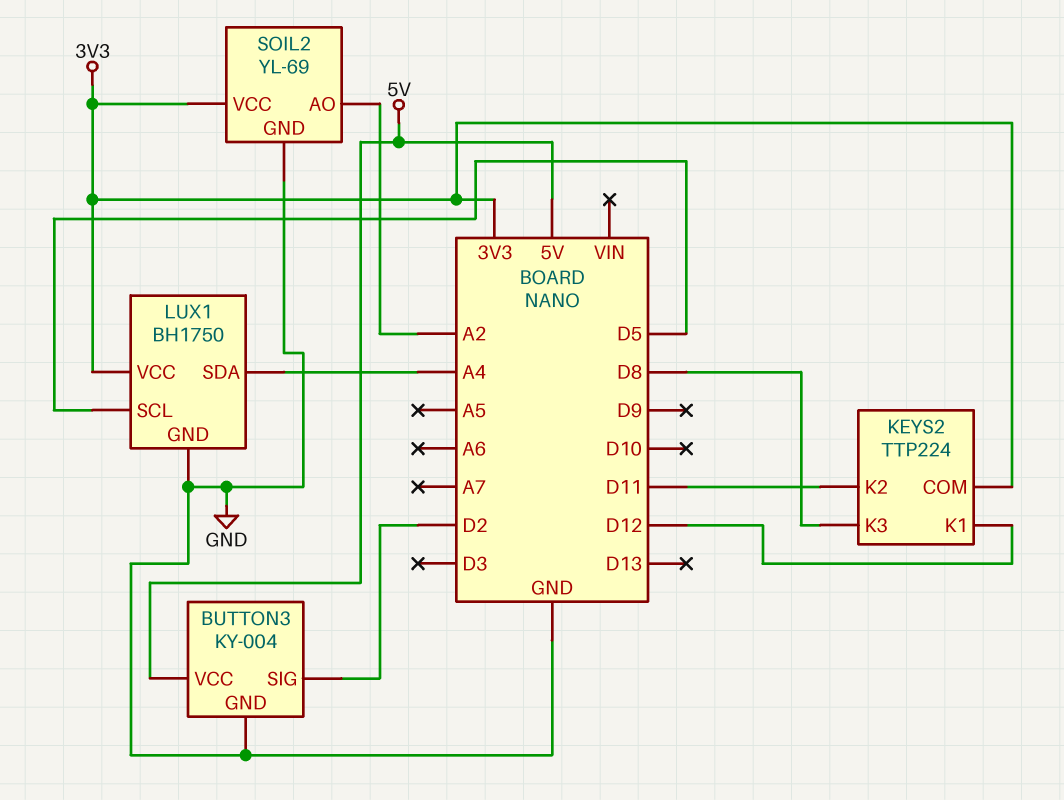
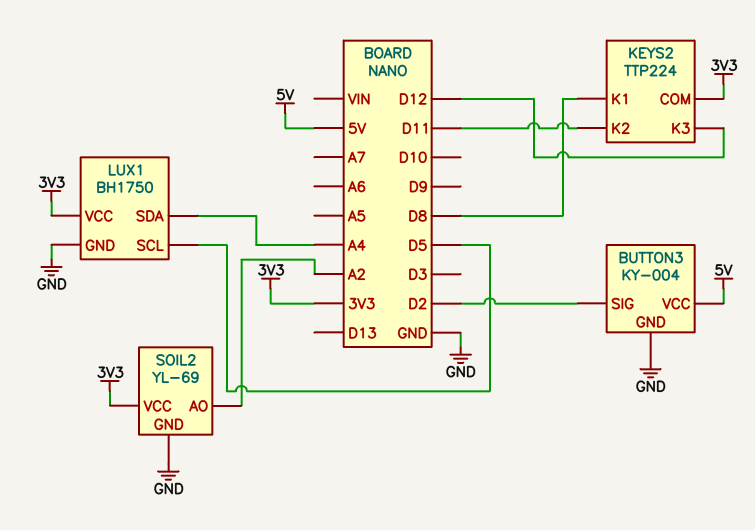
KEYS2 pin K1: D12 -> D8
KEYS2 pin K3: D8 -> D12

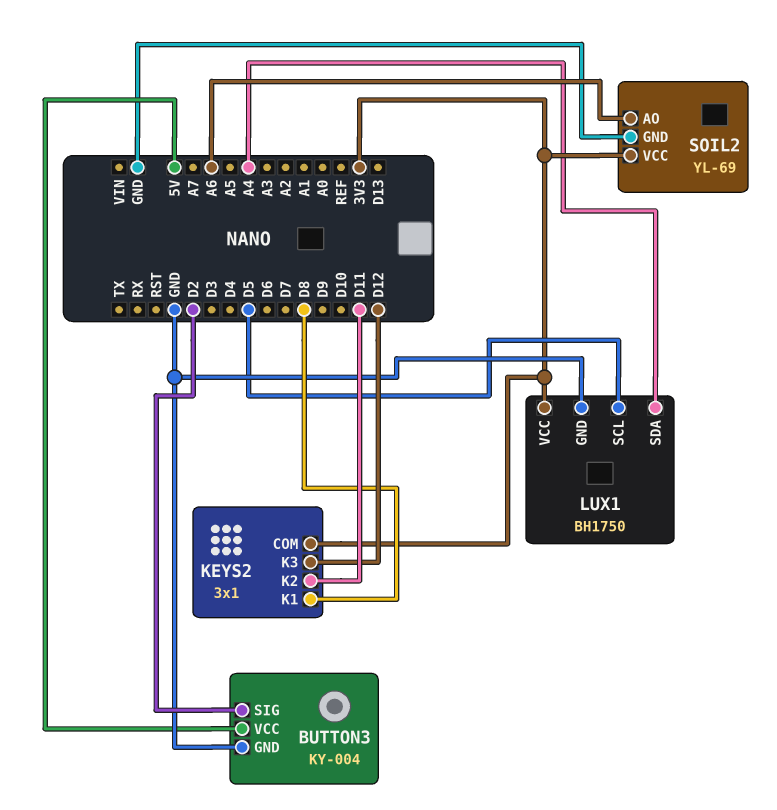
KEYS2: TTP224 -> 3x1
SOIL2 pin AO: A2 -> A6

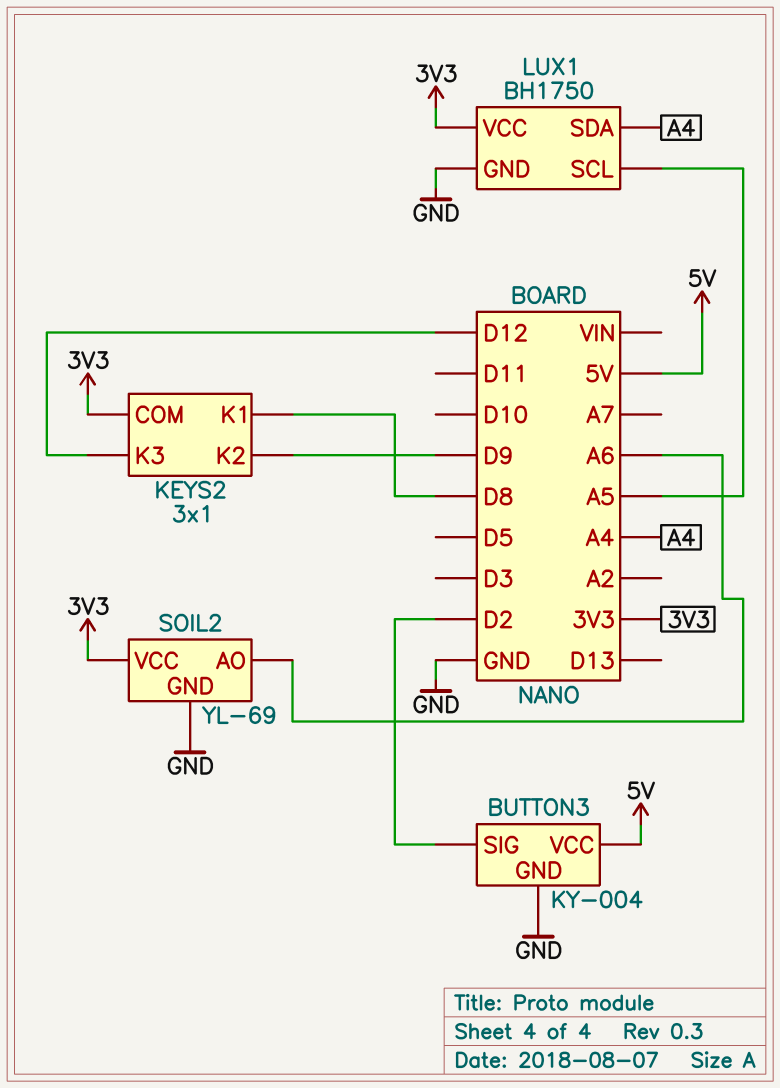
KEYS2 pin K2: D11 -> D9
LUX1 pin SCL: D5 -> A5

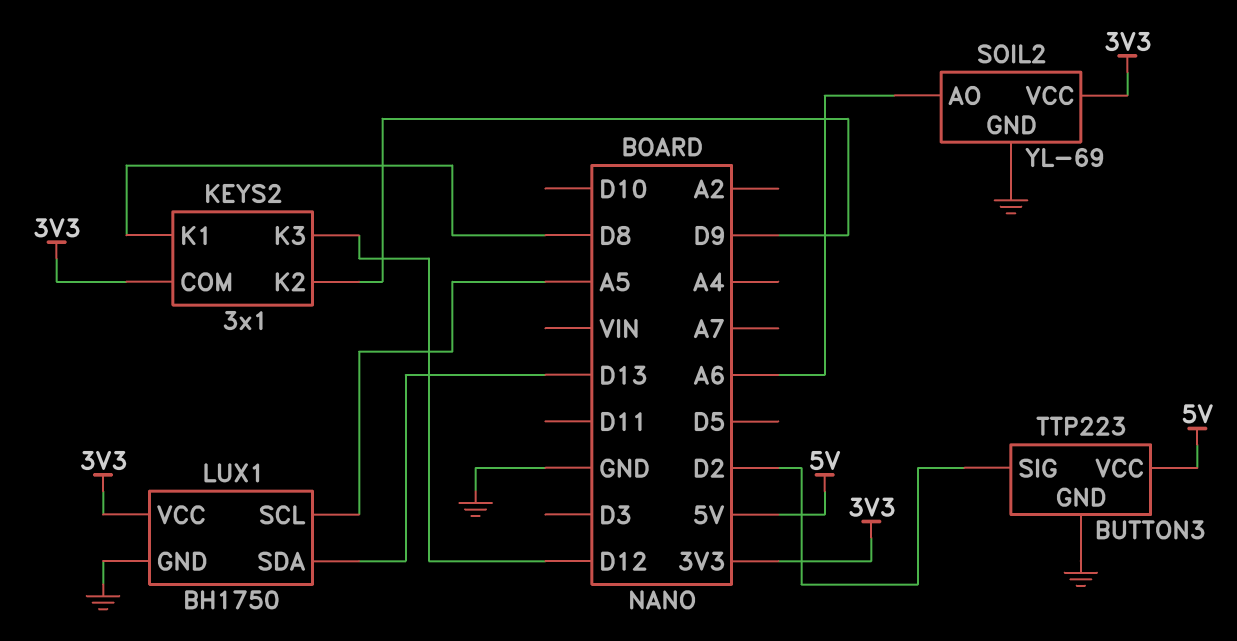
BUTTON3: KY-004 -> TTP223
LUX1 pin SDA: A4 -> D13

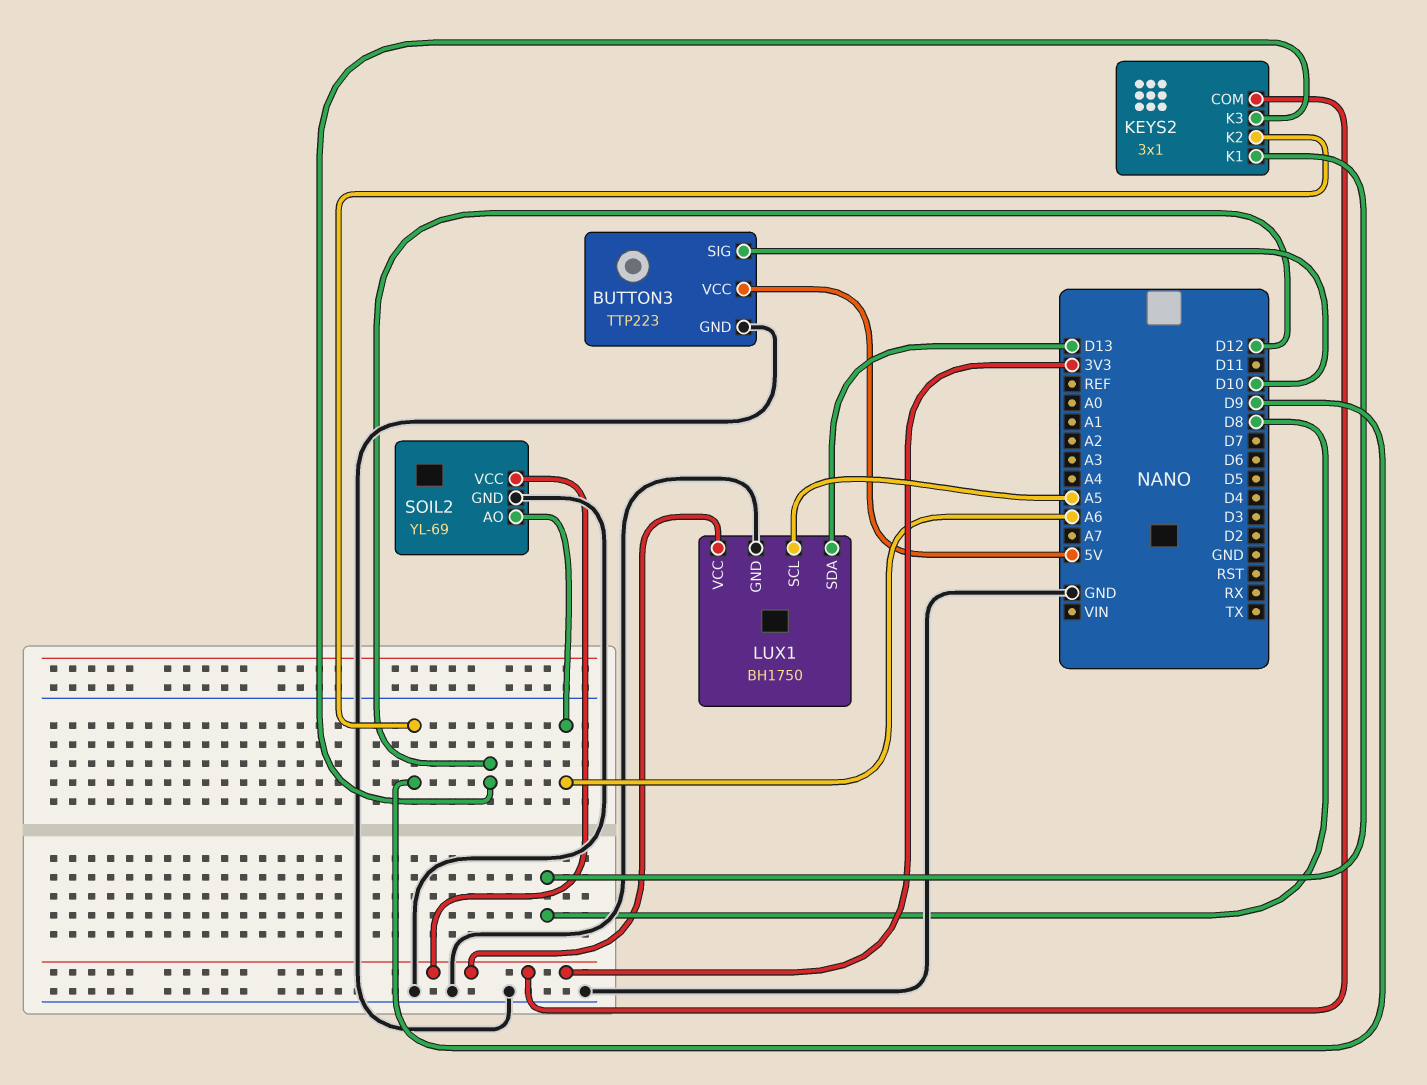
BUTTON3 pin SIG: D2 -> D10

